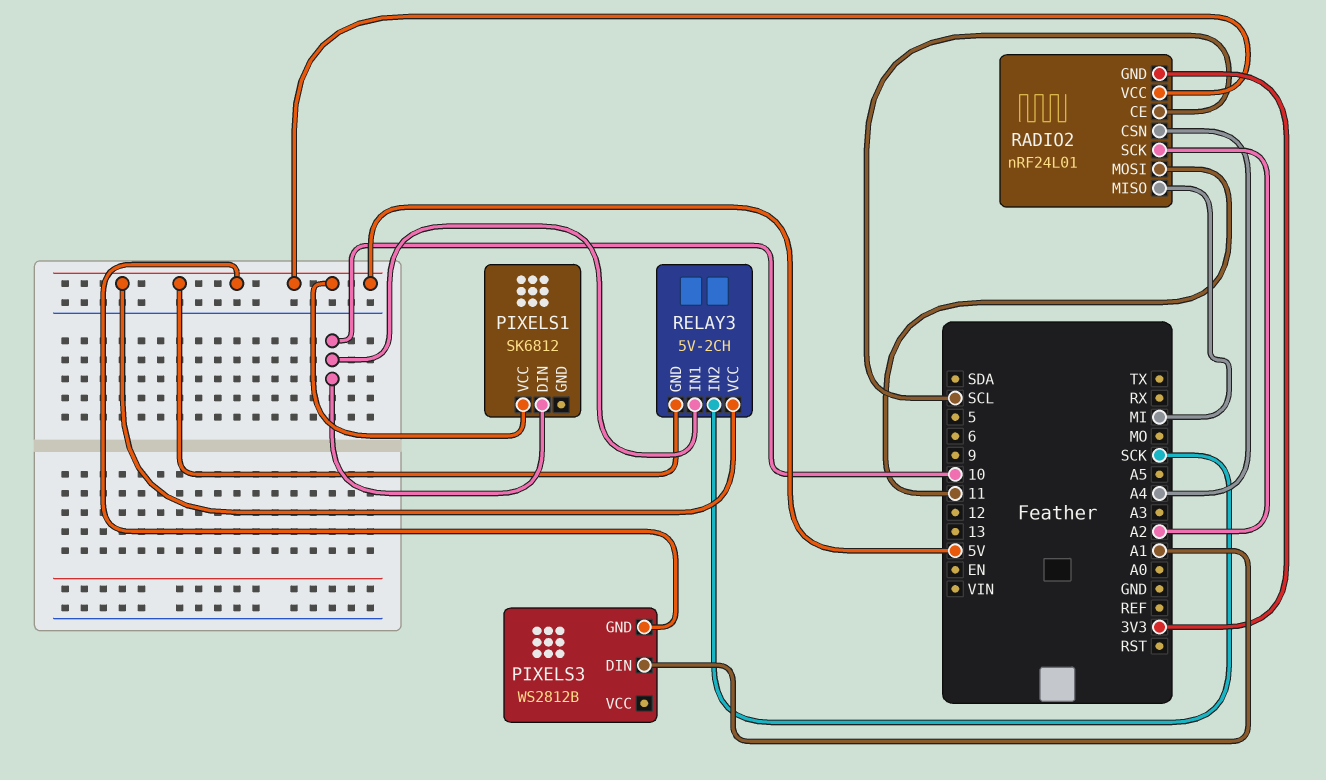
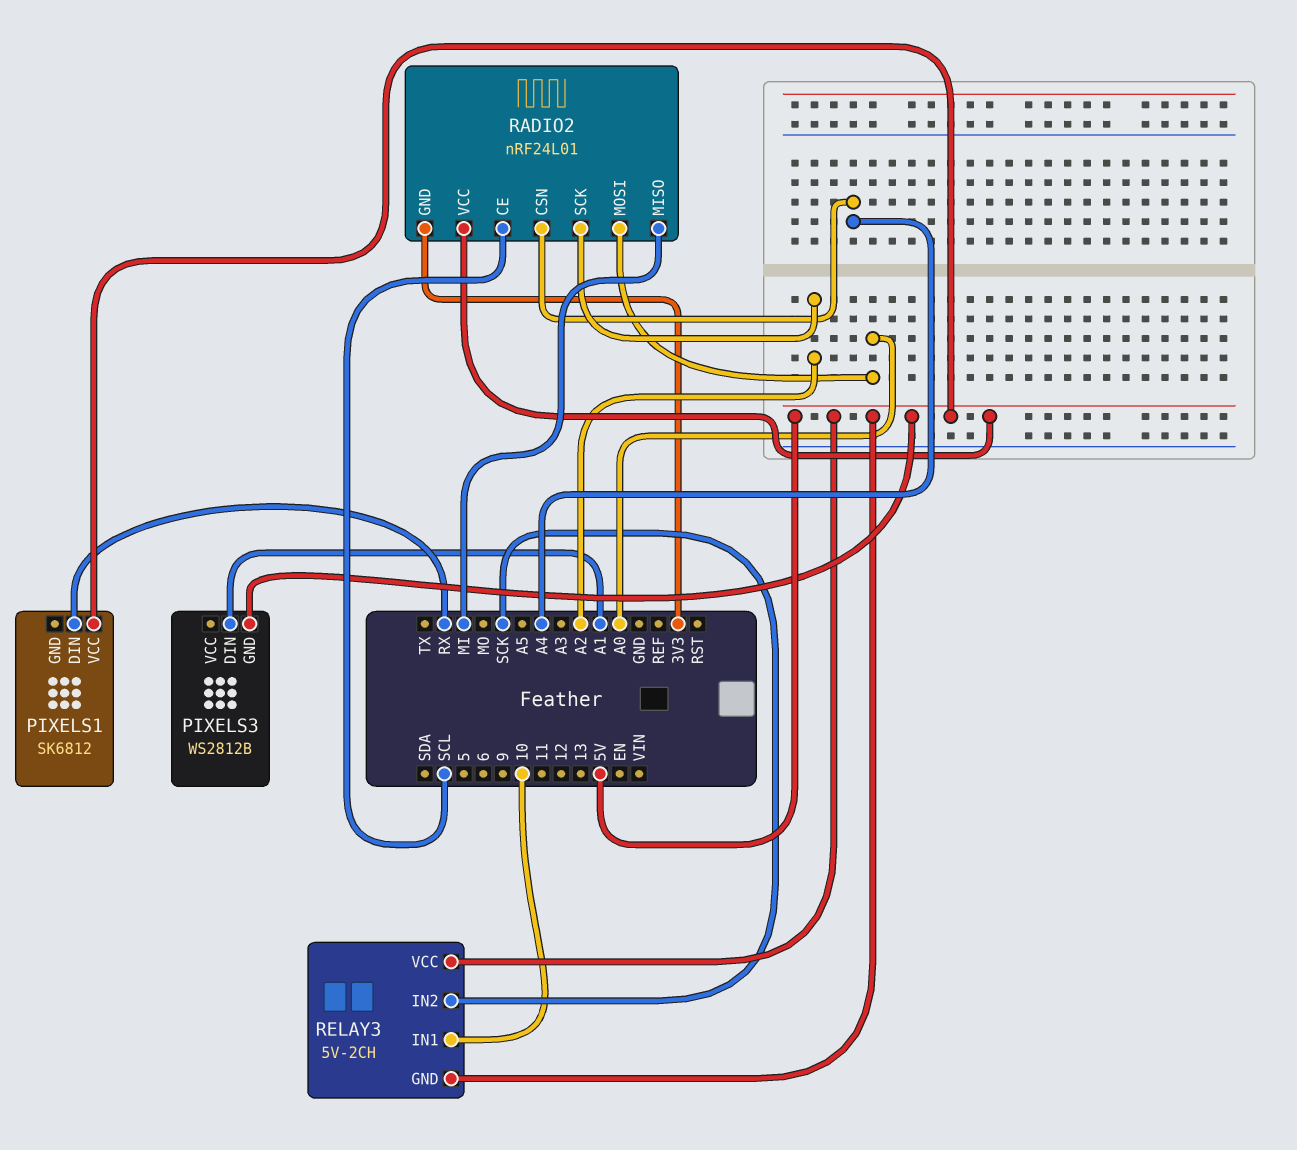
PIXELS1 pin DIN: 10 -> RX
RADIO2 pin MOSI: 11 -> A0

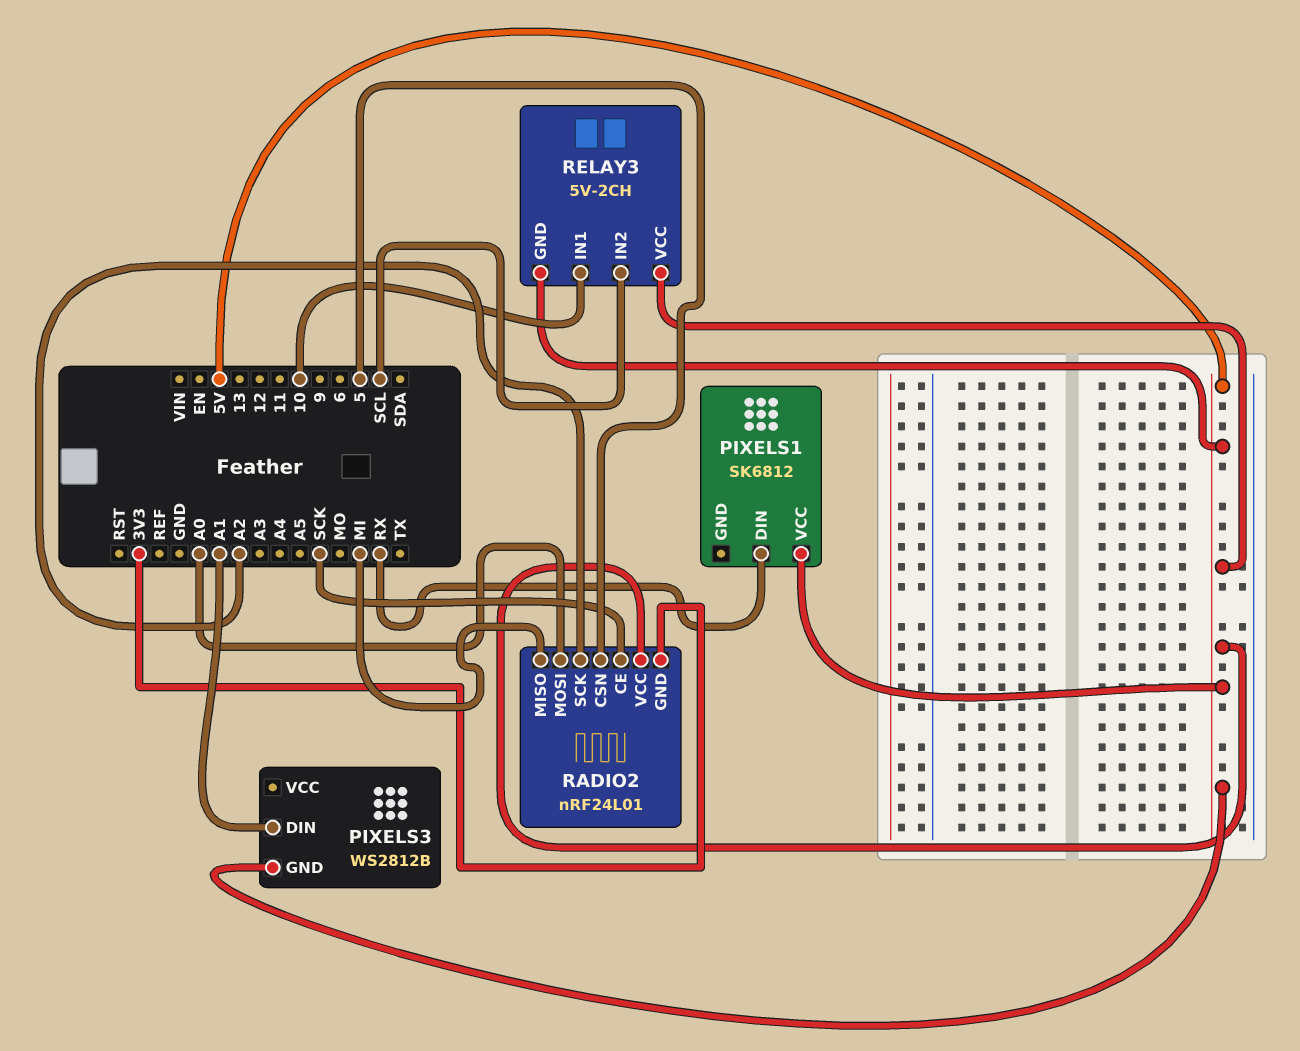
RADIO2 pin CE: SCL -> SCK
RADIO2 pin CSN: A4 -> 5
RELAY3 pin IN2: SCK -> SCL

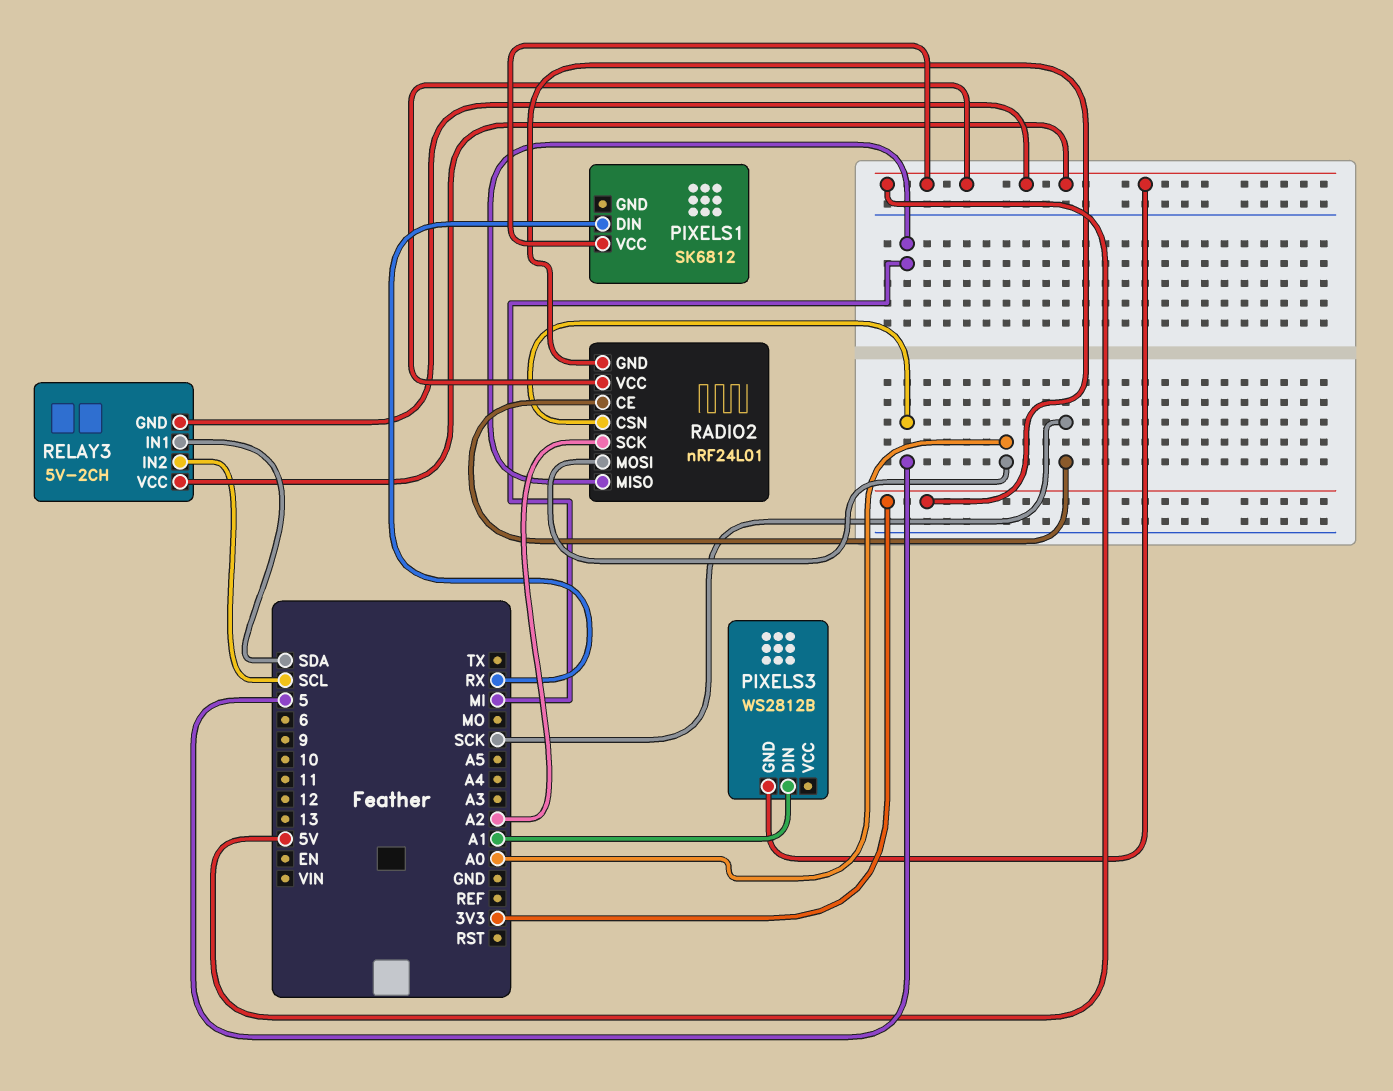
RELAY3 pin IN1: 10 -> SDA

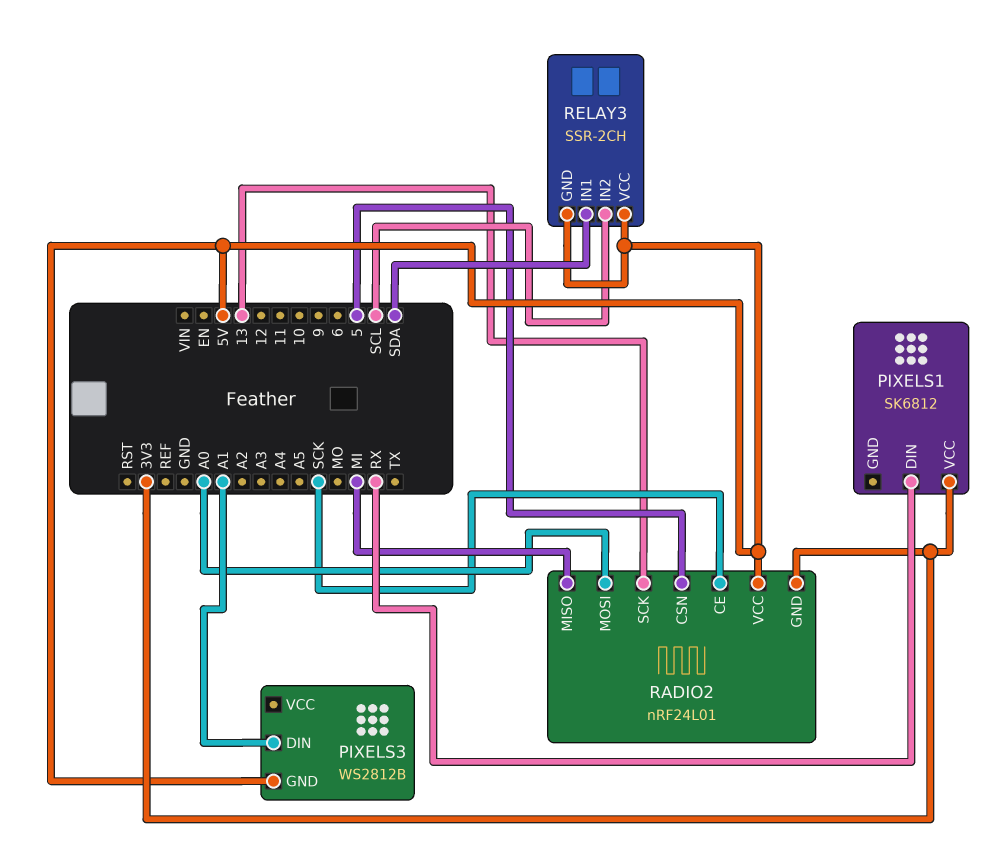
PIXELS1 pin VCC: 5V -> 3V3
RADIO2 pin SCK: A2 -> 13
RELAY3: 5V-2CH -> SSR-2CH

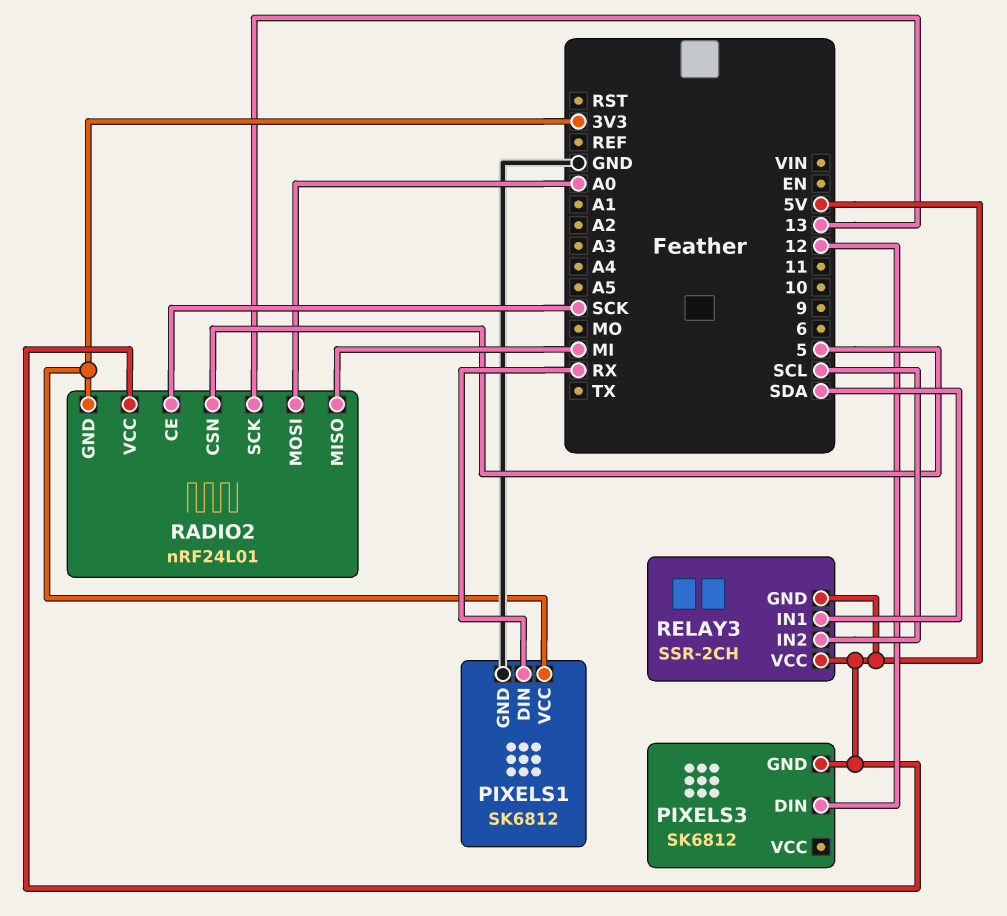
PIXELS1 pin GND: none -> GND
PIXELS3: WS2812B -> SK6812
PIXELS3 pin DIN: A1 -> 12

